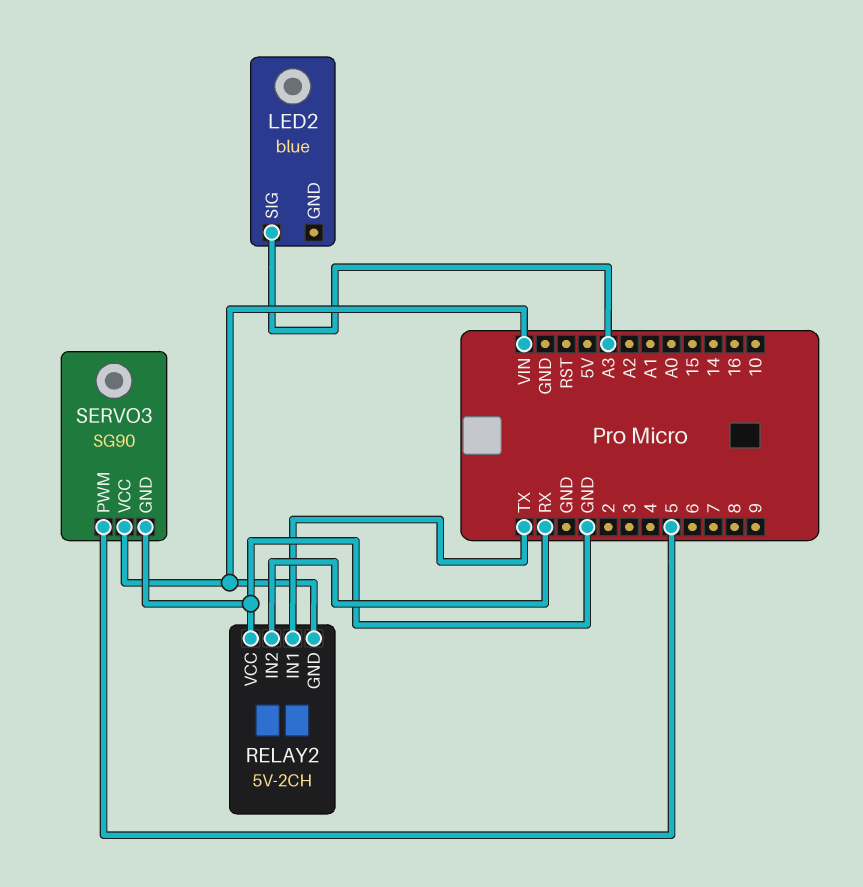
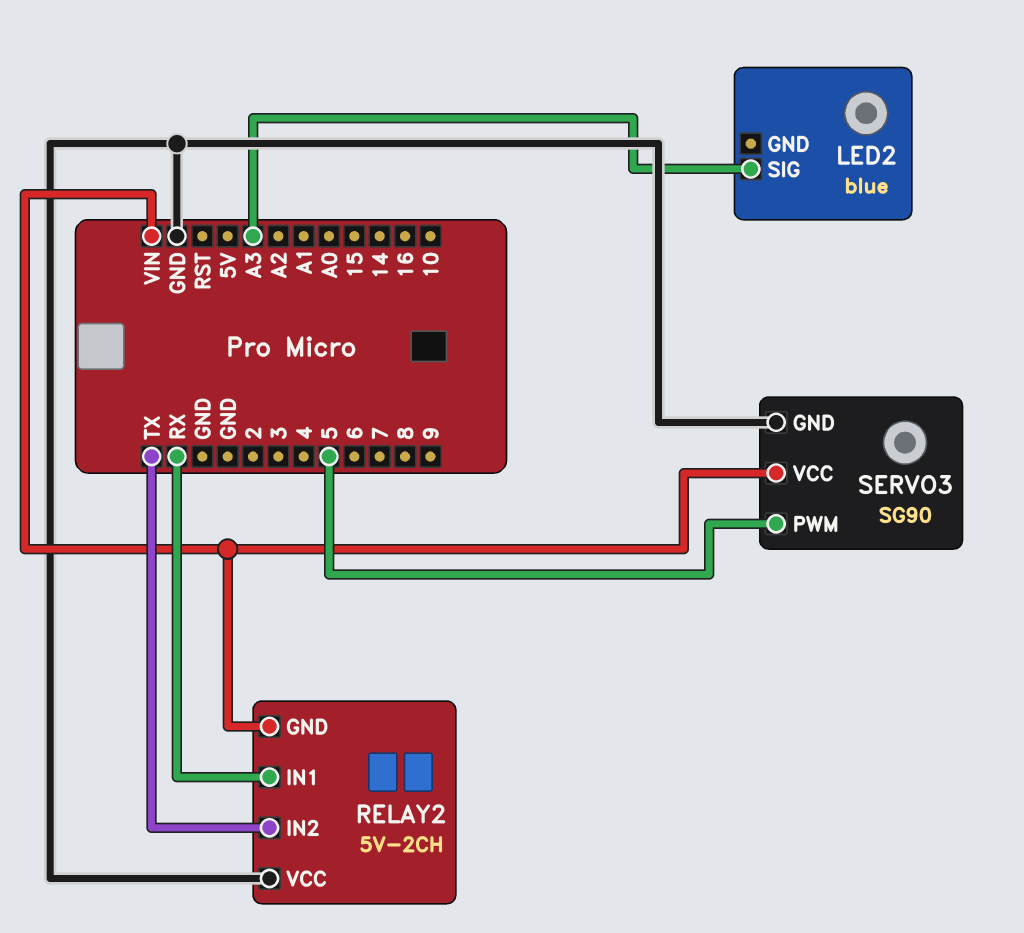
RELAY2 pin IN1: TX -> RX
RELAY2 pin IN2: RX -> TX

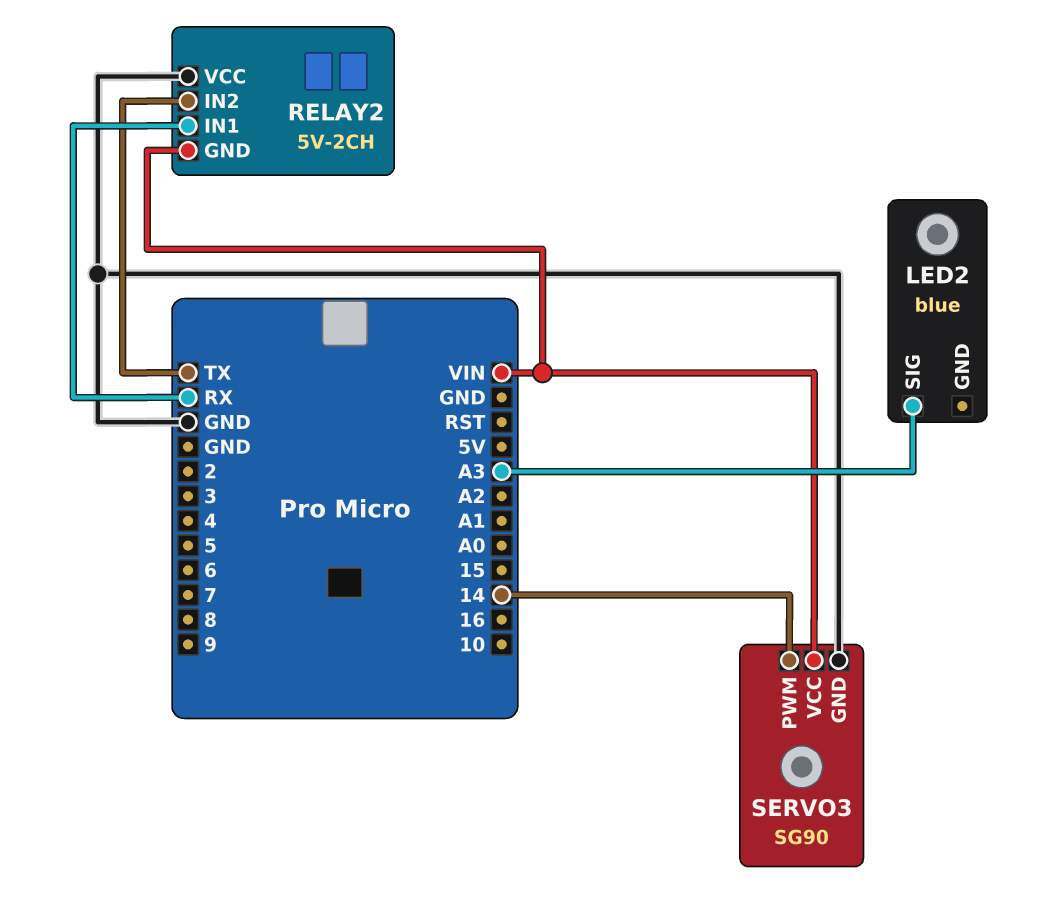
SERVO3 pin PWM: 5 -> 14

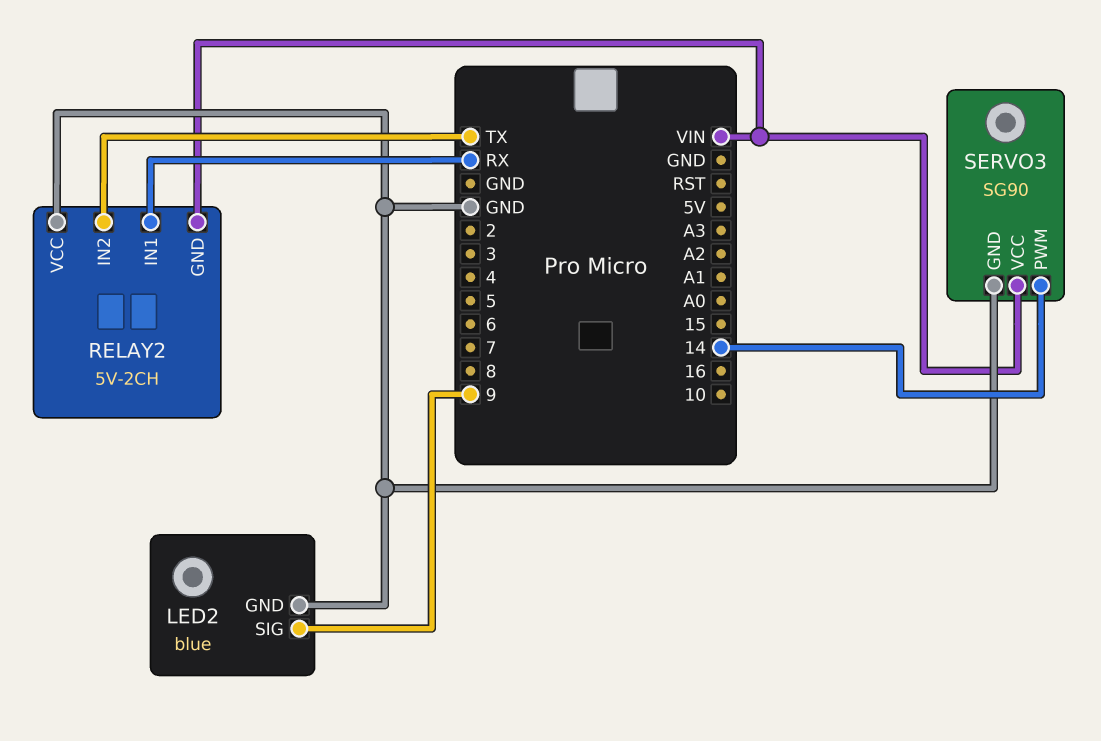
LED2 pin GND: none -> GND
LED2 pin SIG: A3 -> 9

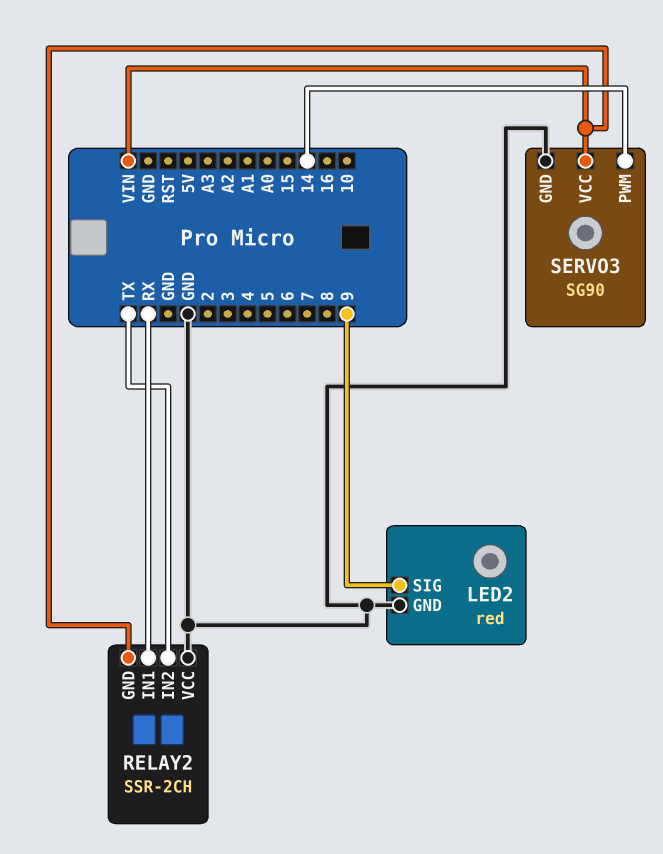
LED2: blue -> red
RELAY2: 5V-2CH -> SSR-2CH

